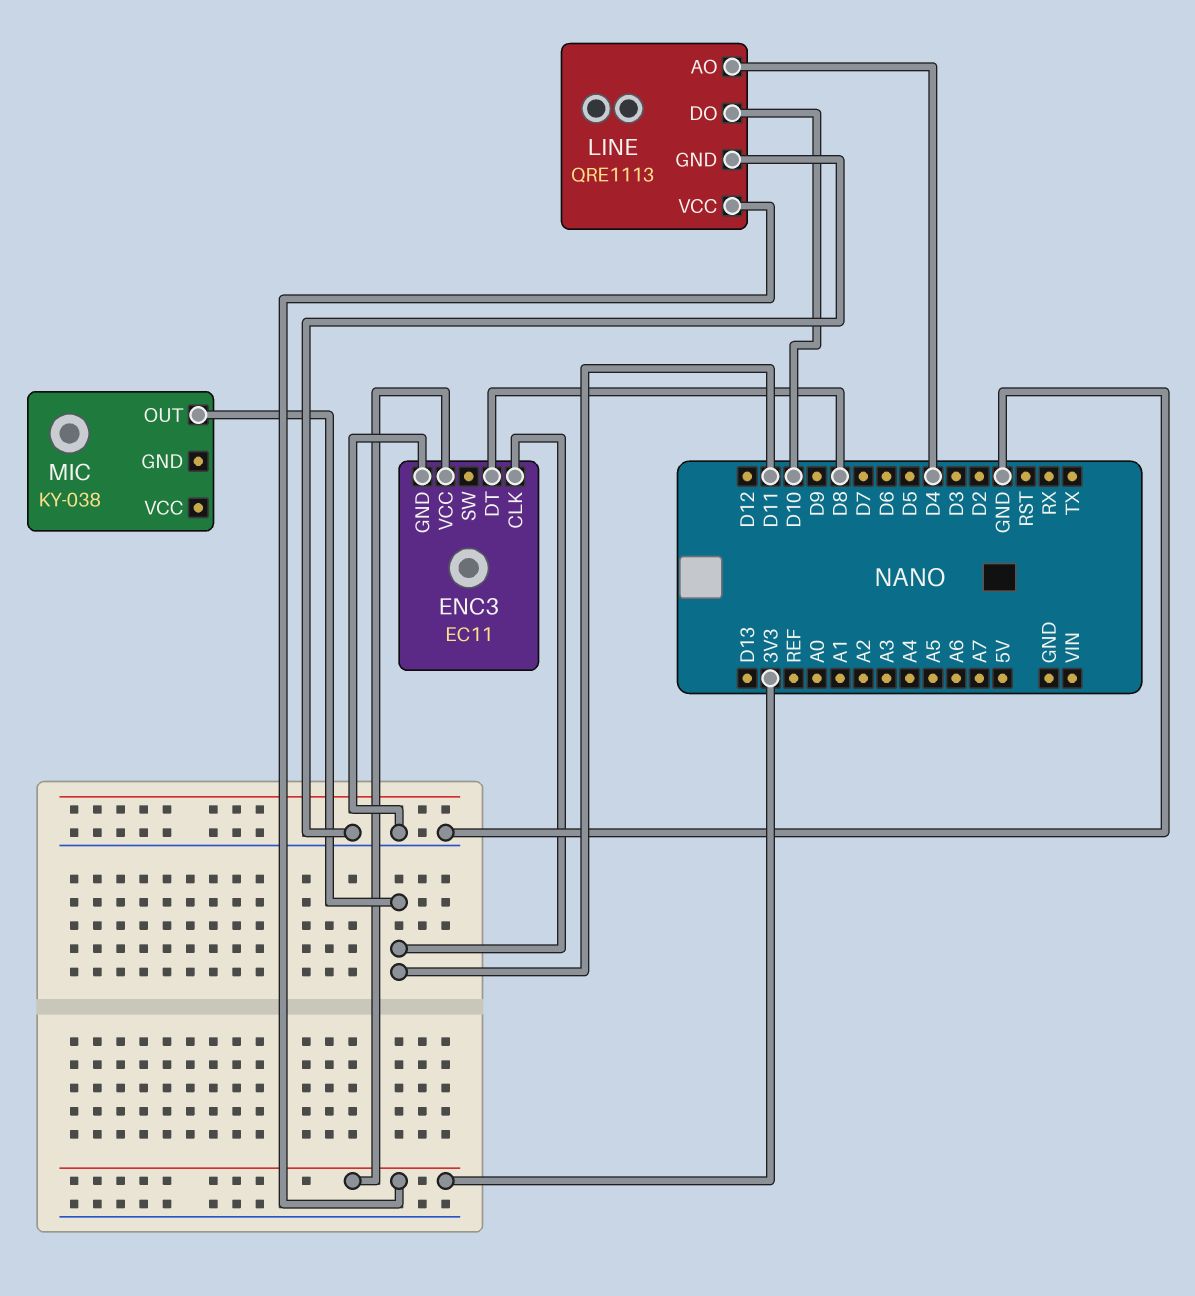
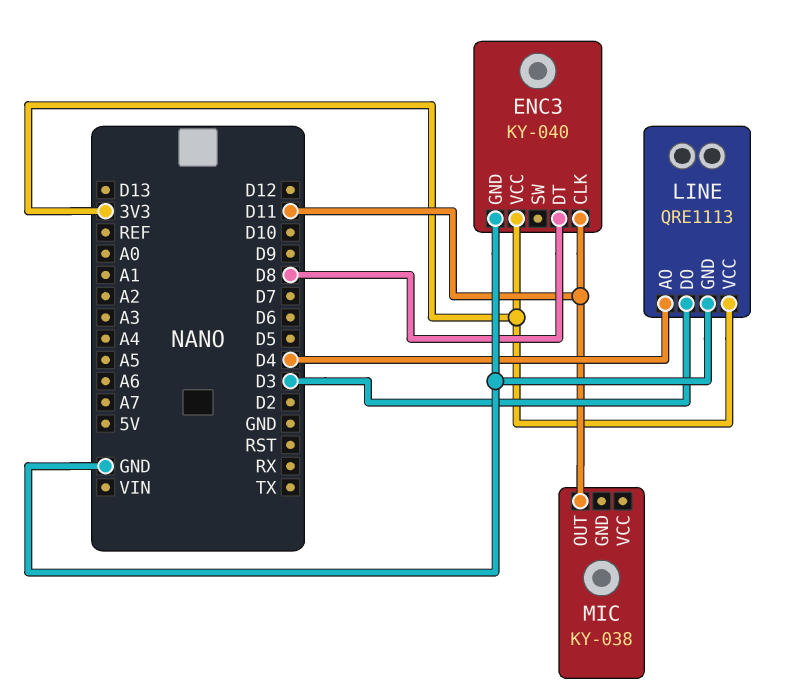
ENC3: EC11 -> KY-040
LINE pin DO: D10 -> D3

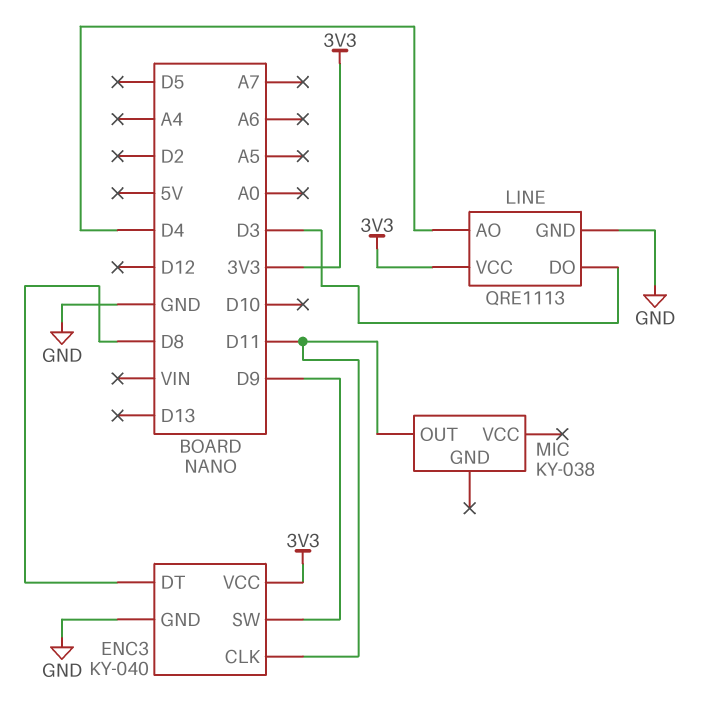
ENC3 pin SW: none -> D9

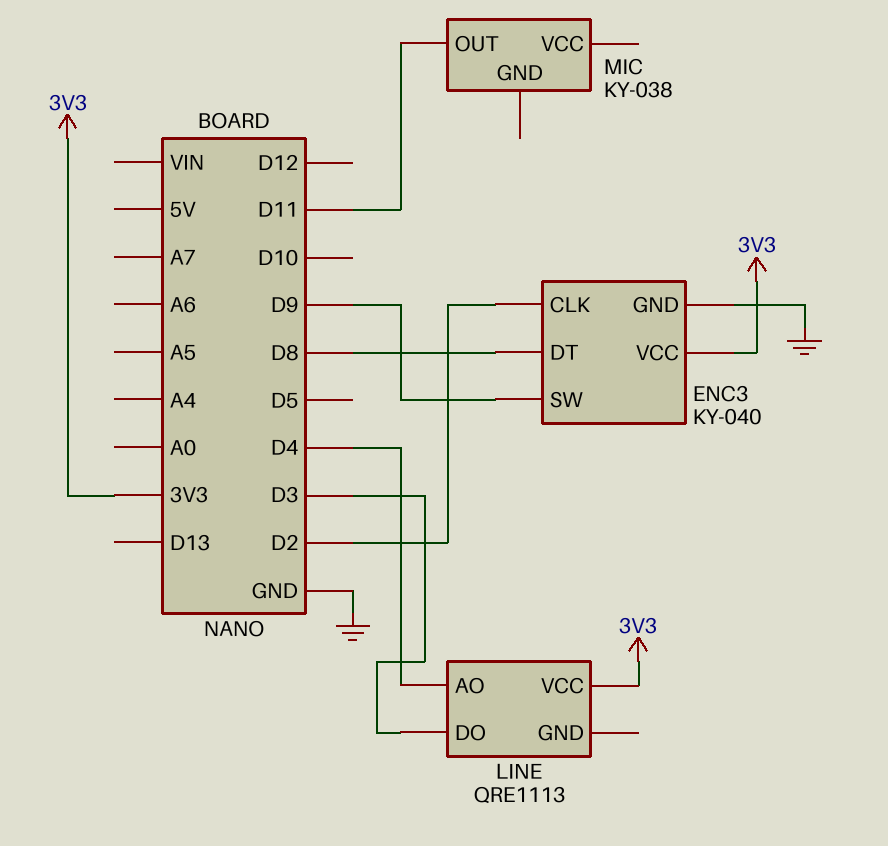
ENC3 pin CLK: D11 -> D2
LINE pin GND: GND -> none

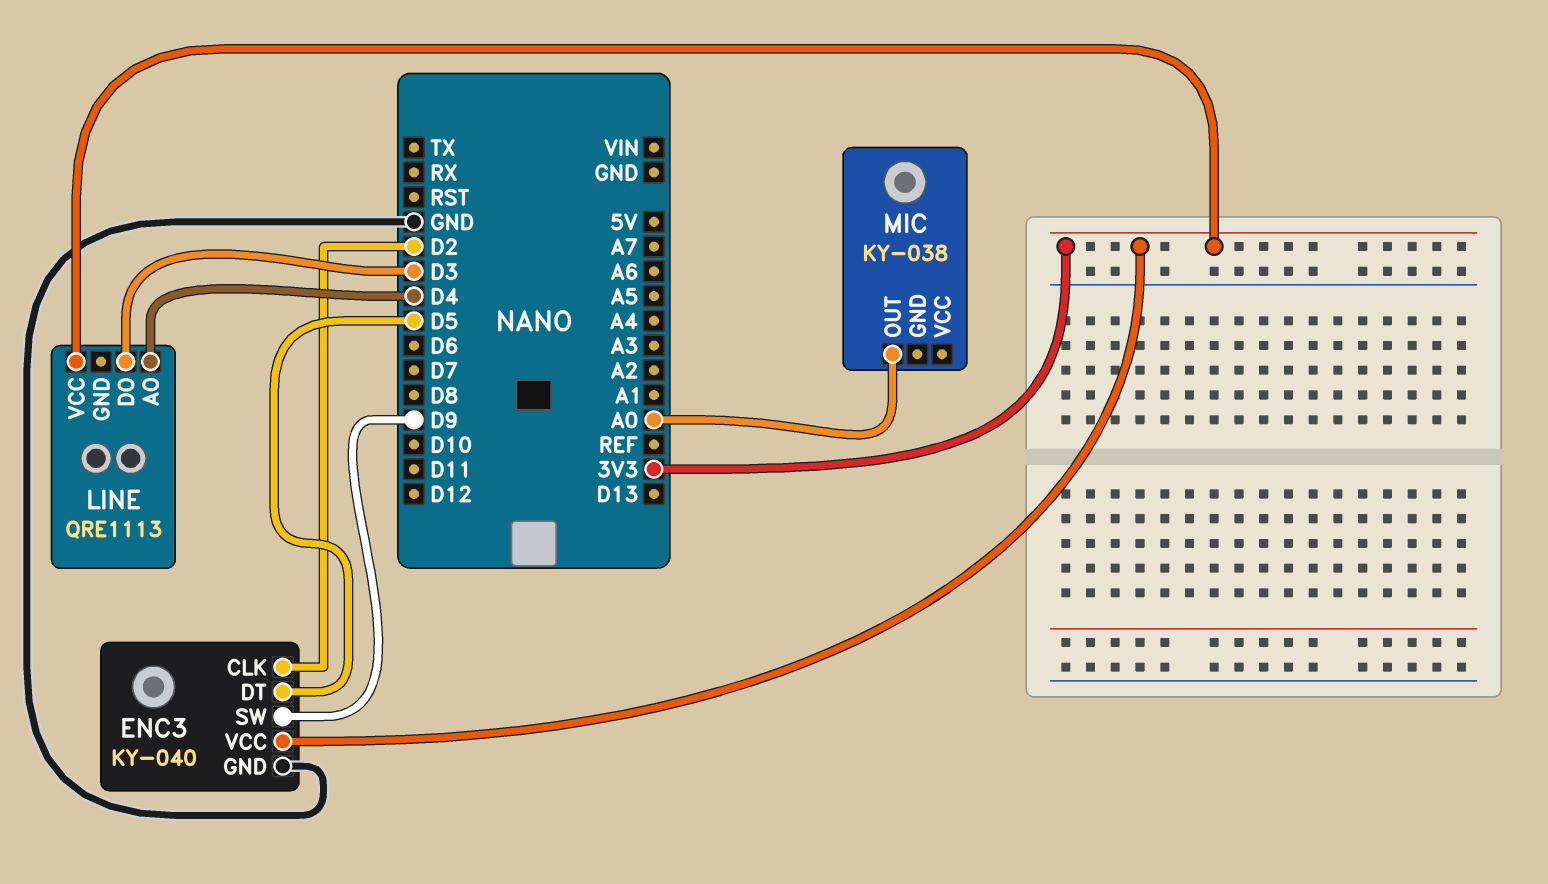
ENC3 pin DT: D8 -> D5
MIC pin OUT: D11 -> A0

